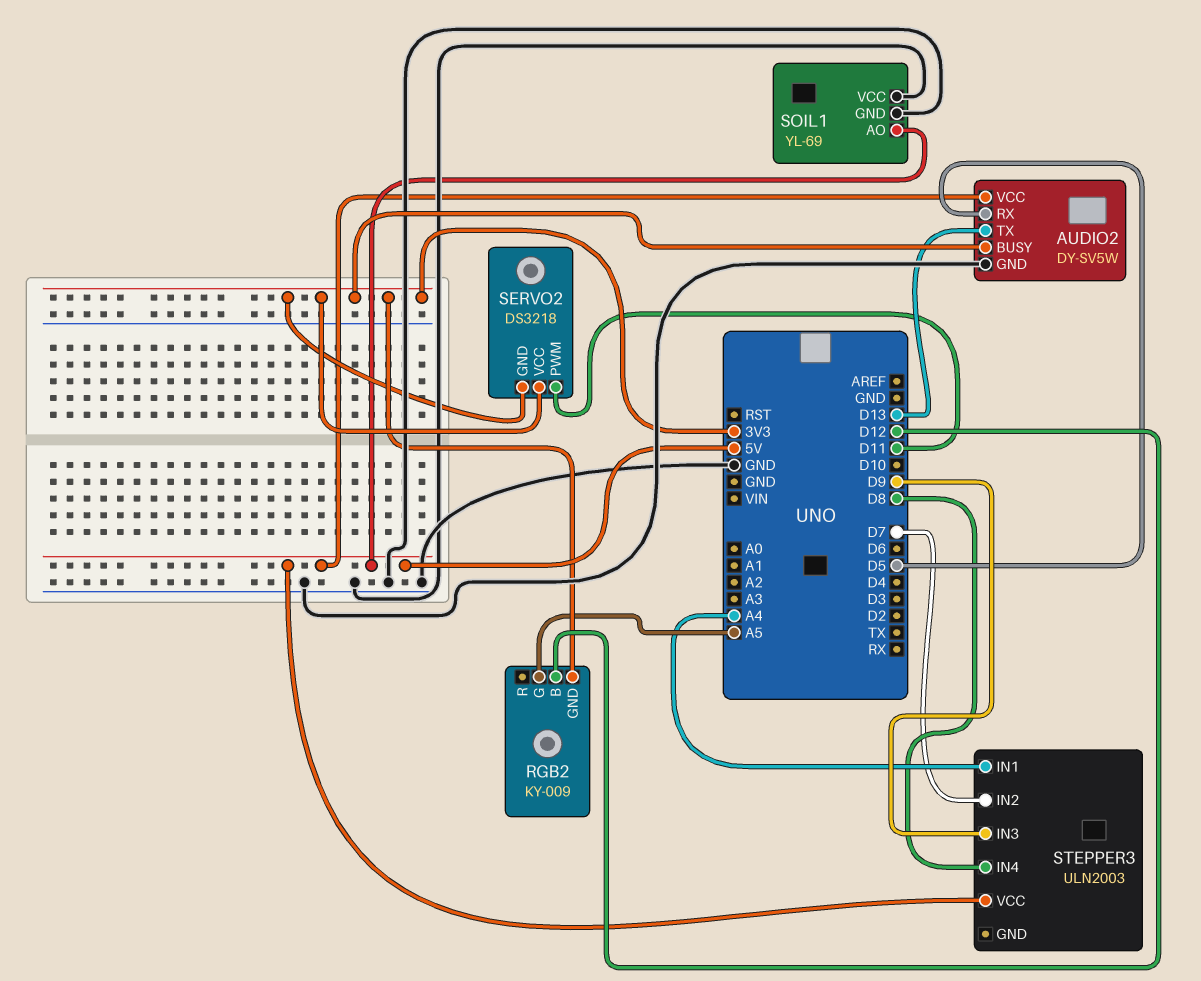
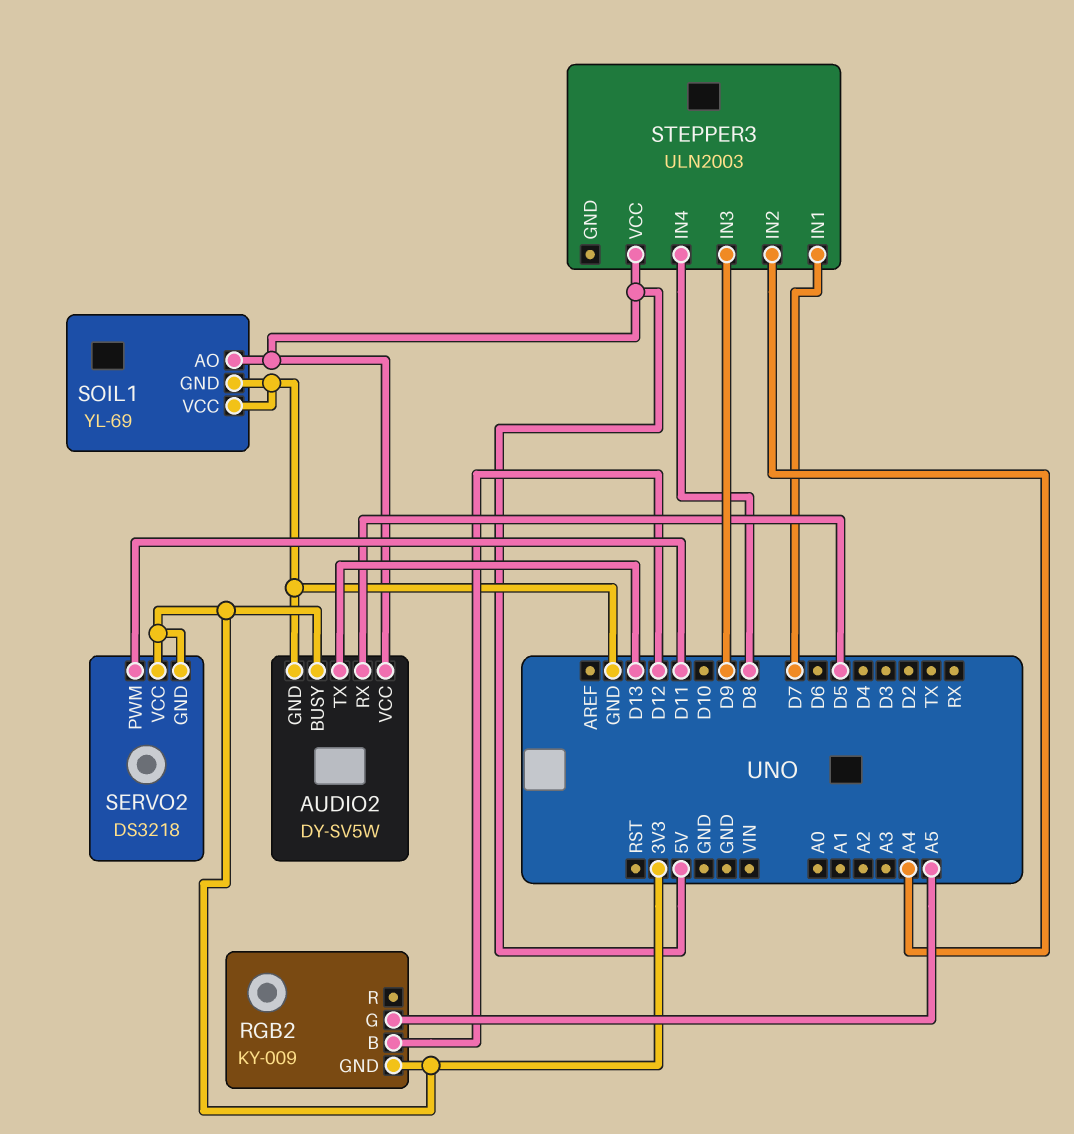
STEPPER3 pin IN1: A4 -> D7
STEPPER3 pin IN2: D7 -> A4

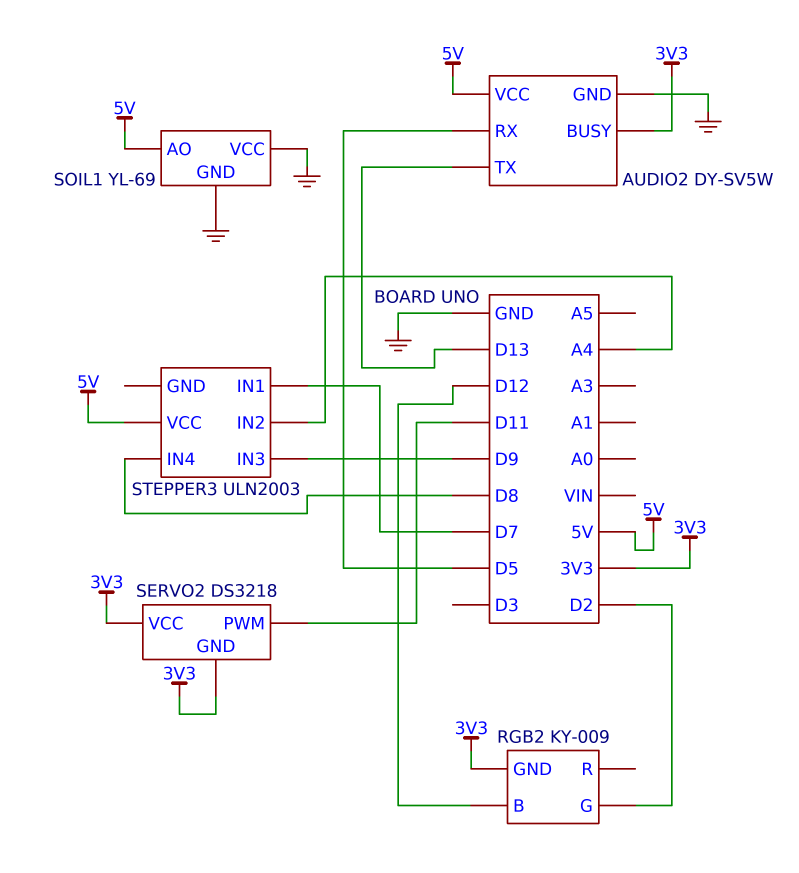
RGB2 pin G: A5 -> D2

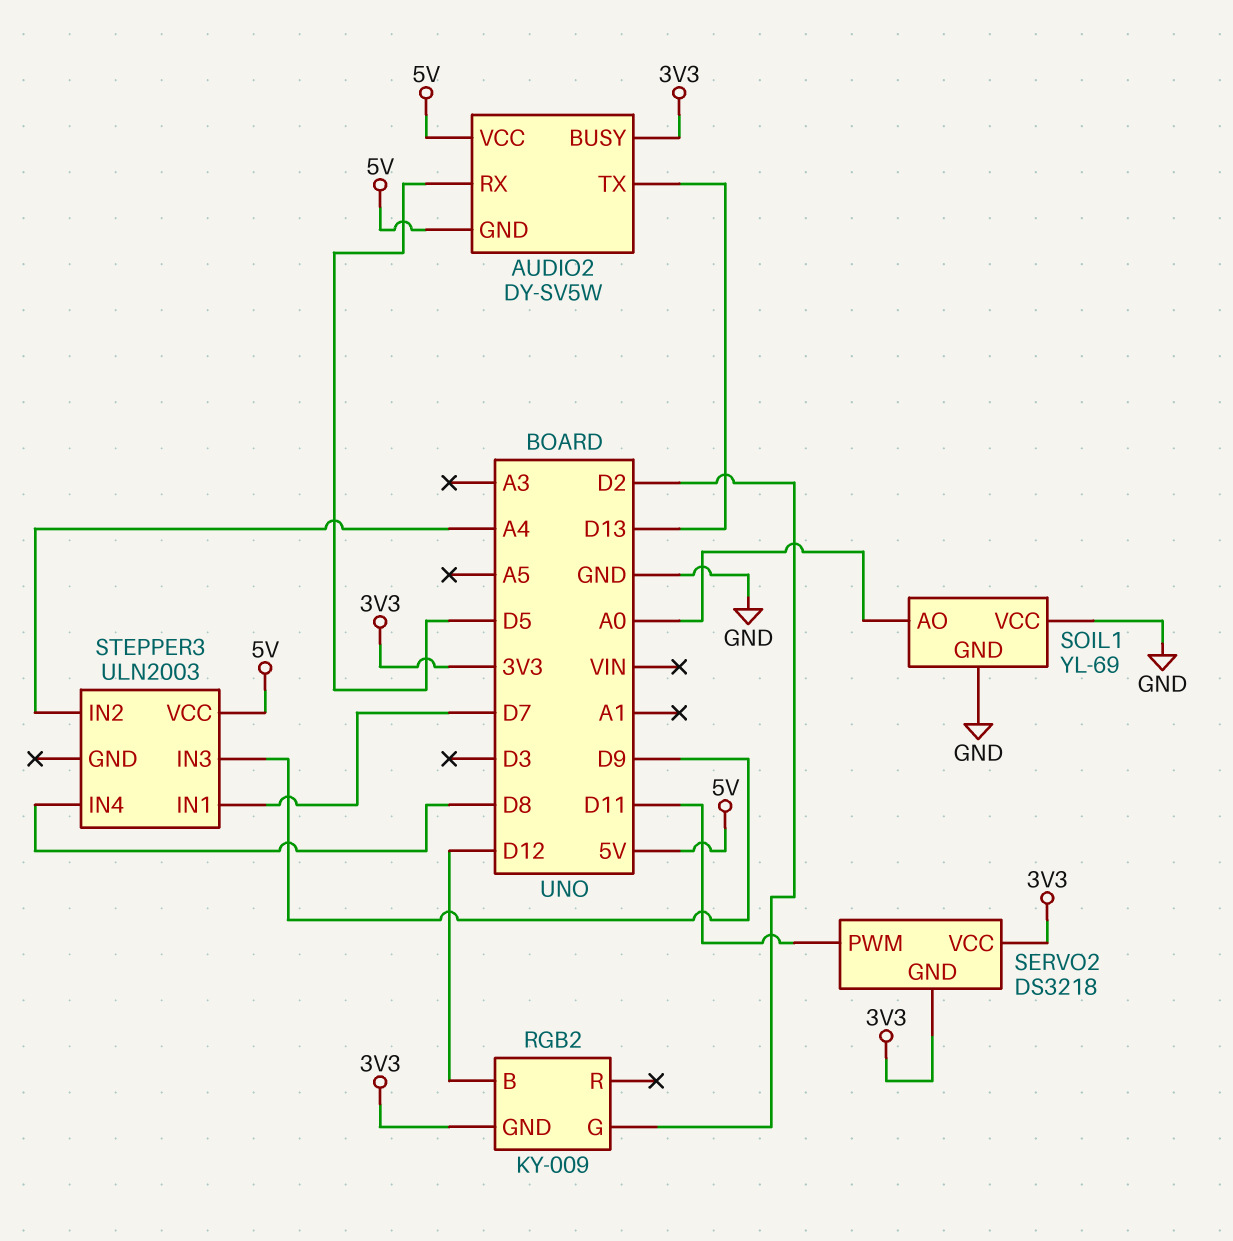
AUDIO2 pin GND: GND -> 5V
SOIL1 pin AO: 5V -> A0

